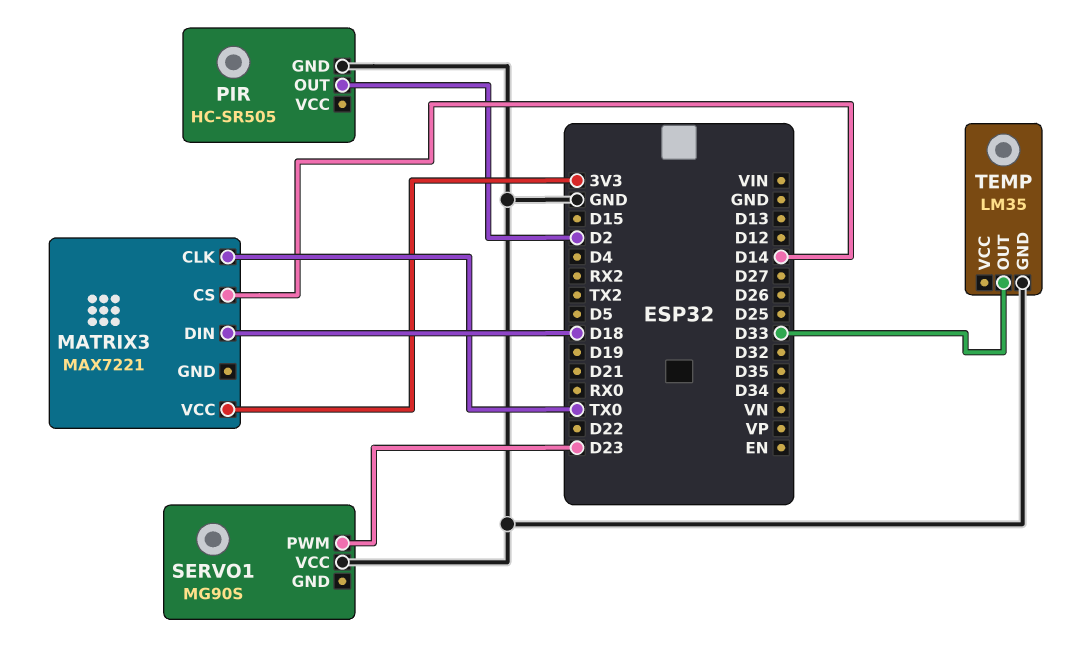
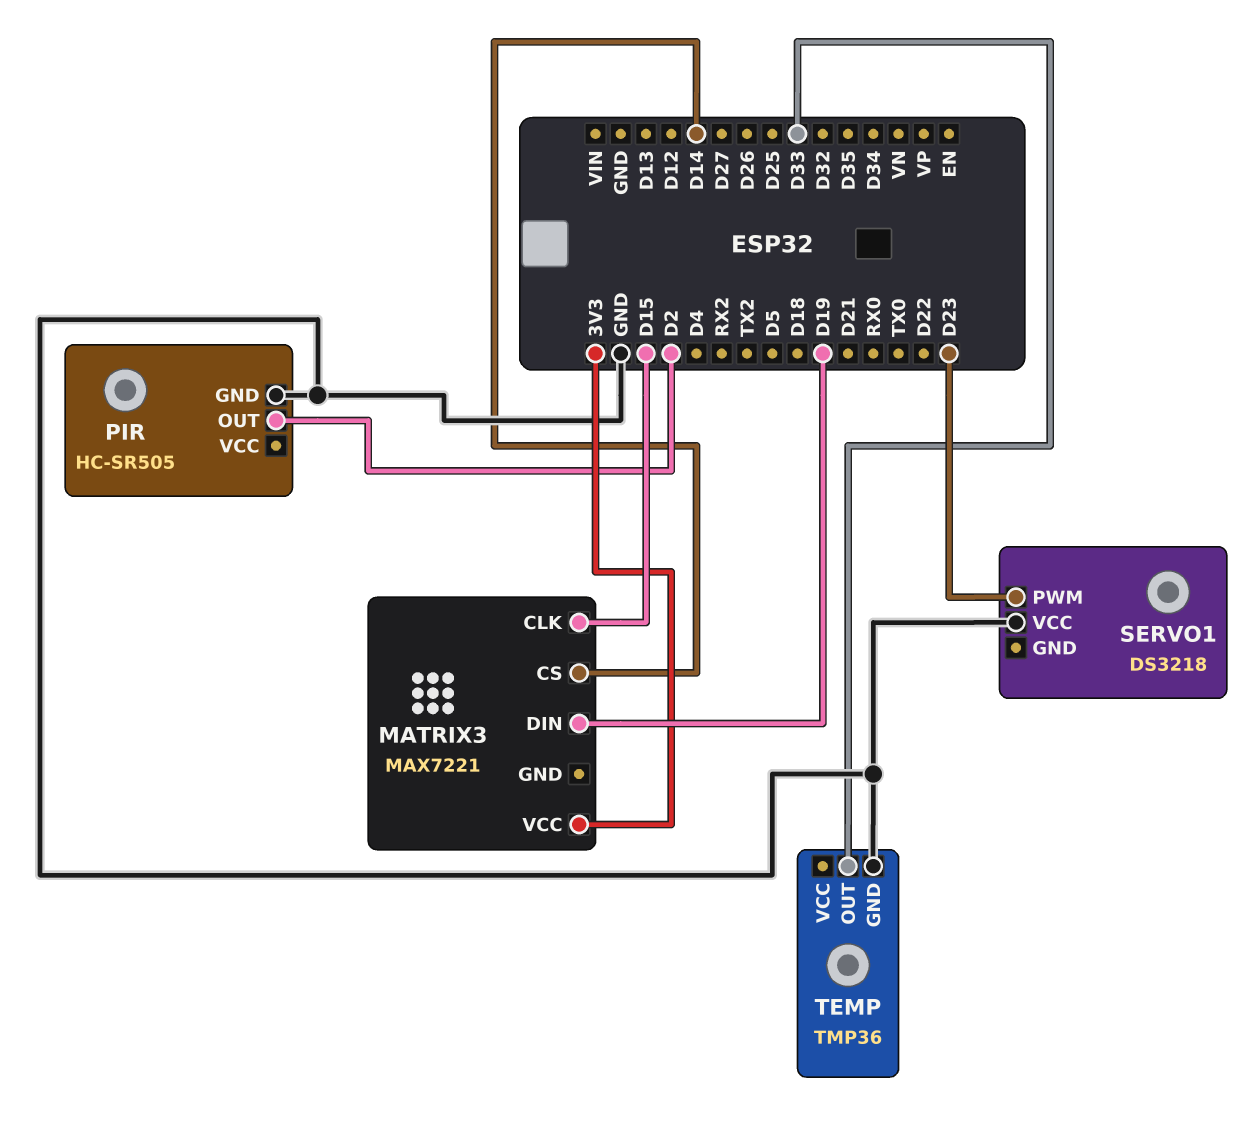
MATRIX3 pin CLK: TX0 -> D15
MATRIX3 pin DIN: D18 -> D19
SERVO1: MG90S -> DS3218
TEMP: LM35 -> TMP36

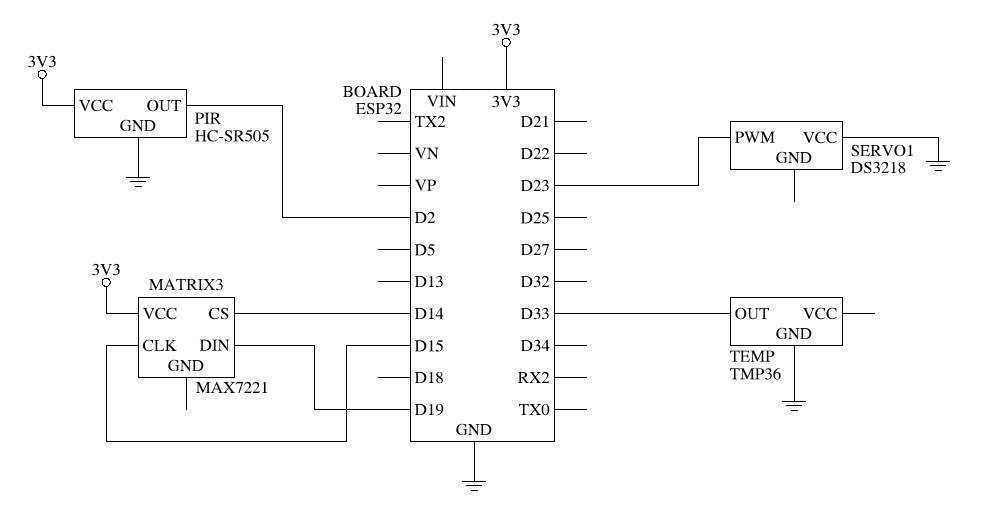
PIR pin VCC: none -> 3V3

